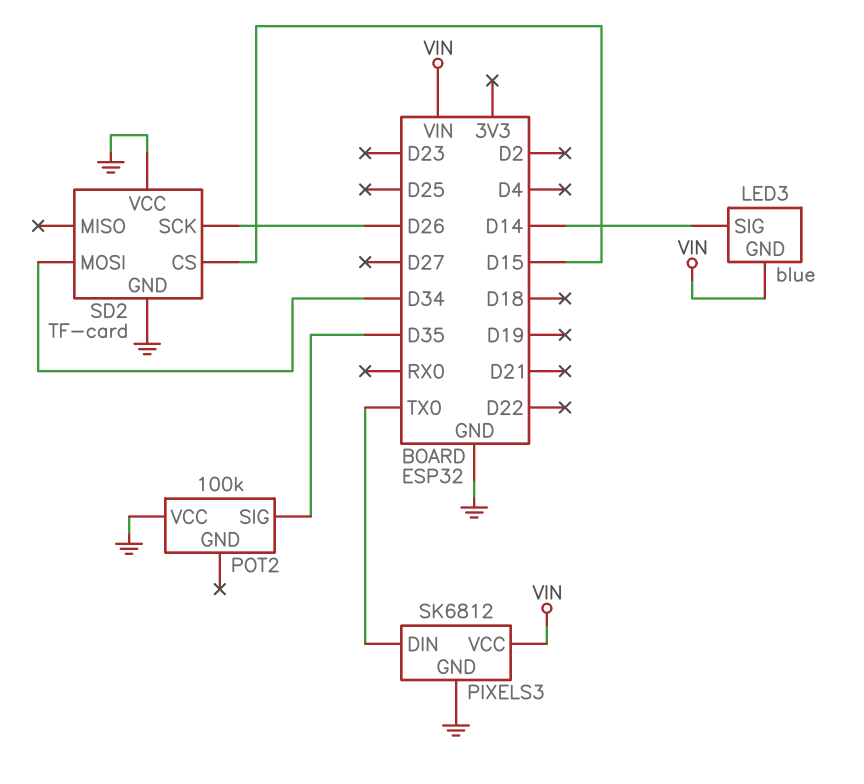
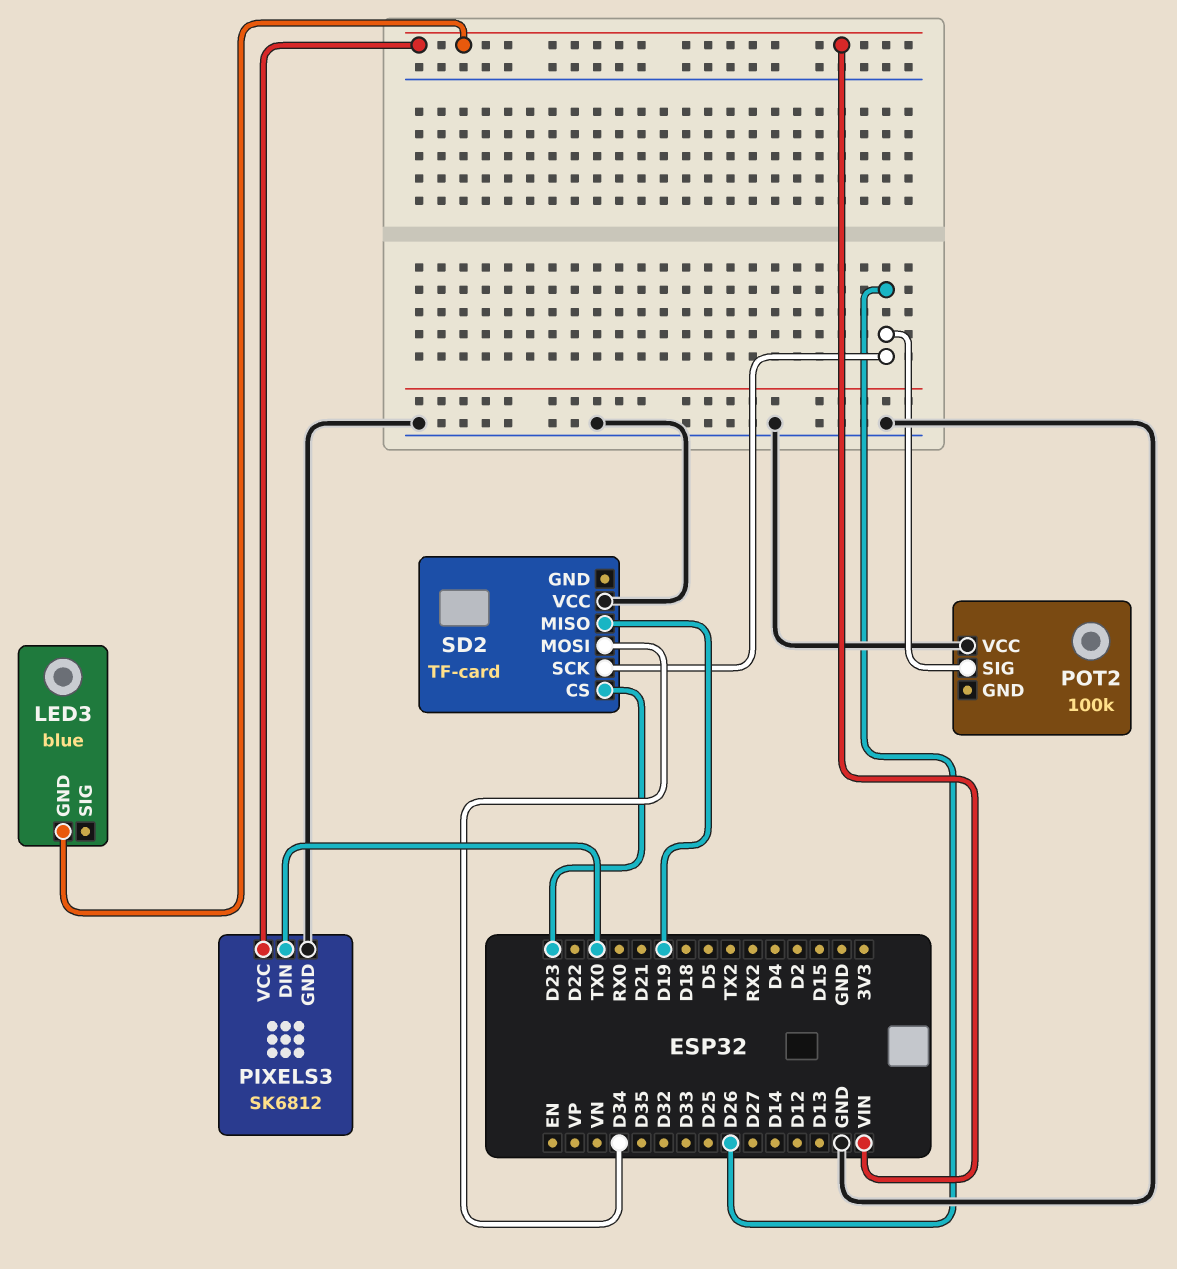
LED3 pin SIG: D14 -> none
POT2 pin SIG: D35 -> D26
SD2 pin CS: D15 -> D23
SD2 pin GND: GND -> none
SD2 pin MISO: none -> D19

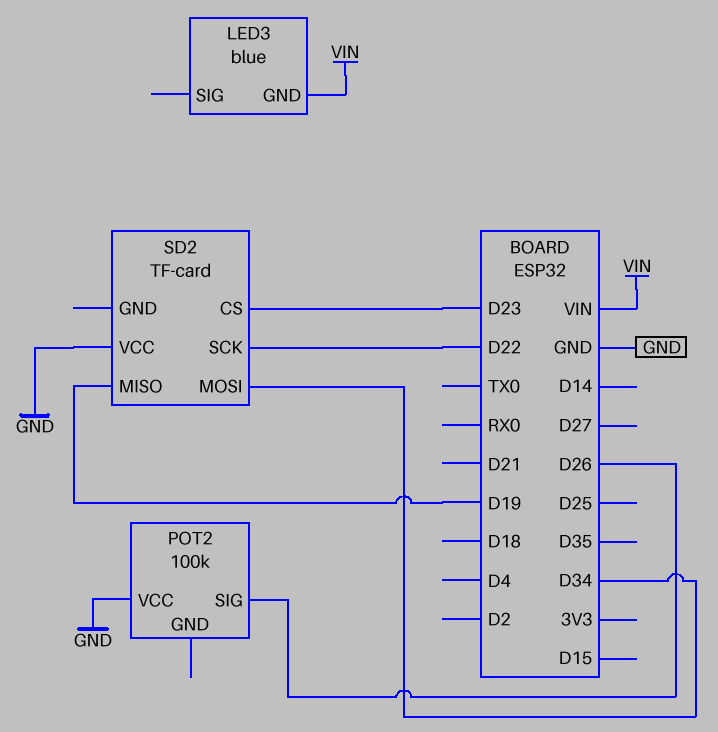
PIXELS3: SK6812 -> none
PIXELS3 pin DIN: TX0 -> none
PIXELS3 pin GND: GND -> none
PIXELS3 pin VCC: VIN -> none
SD2 pin SCK: D26 -> D22

